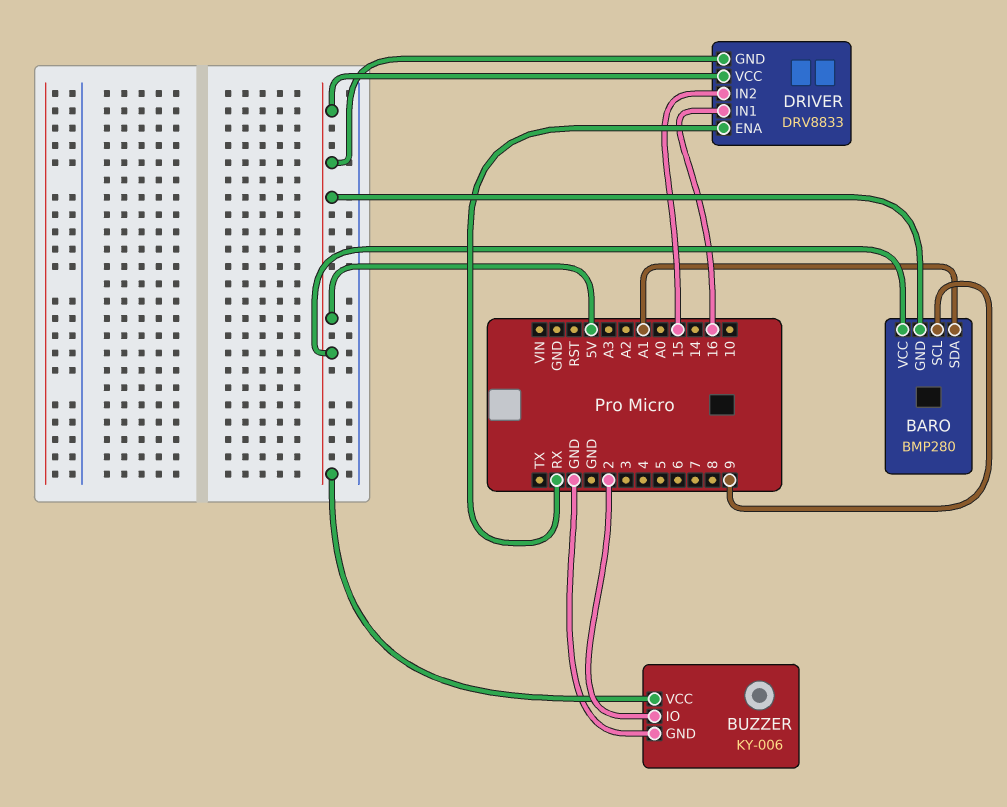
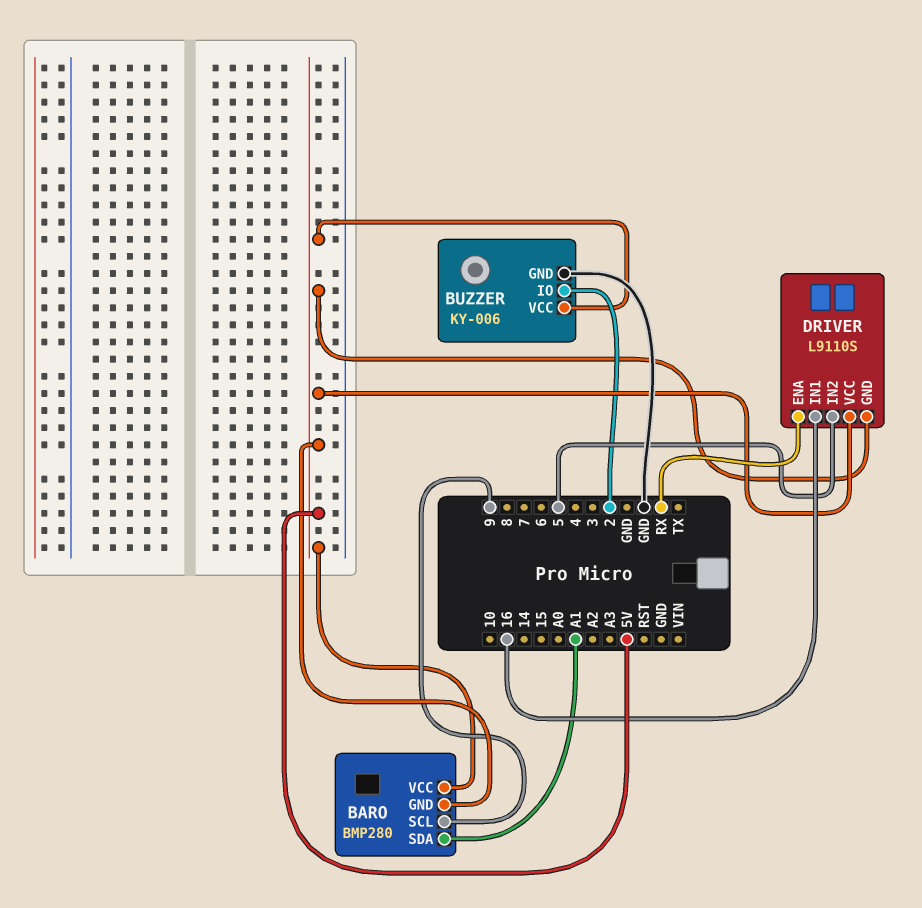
DRIVER: DRV8833 -> L9110S
DRIVER pin IN2: 15 -> 5

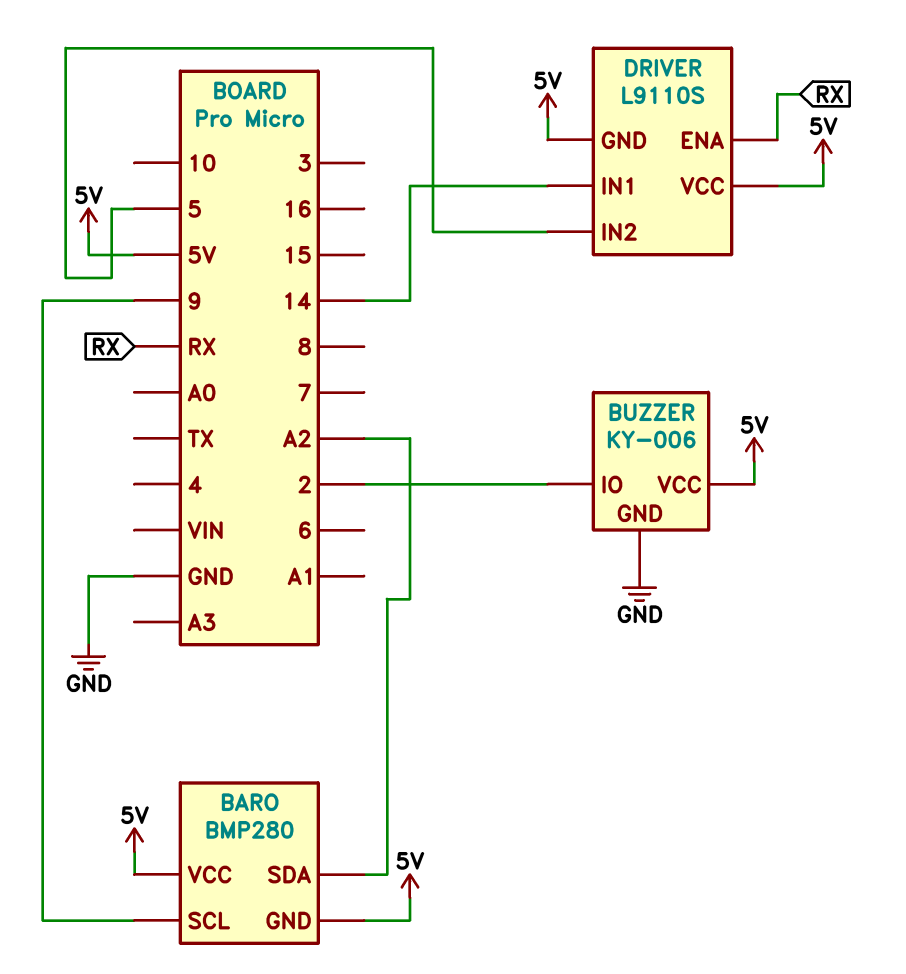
BARO pin SDA: A1 -> A2
DRIVER pin IN1: 16 -> 14

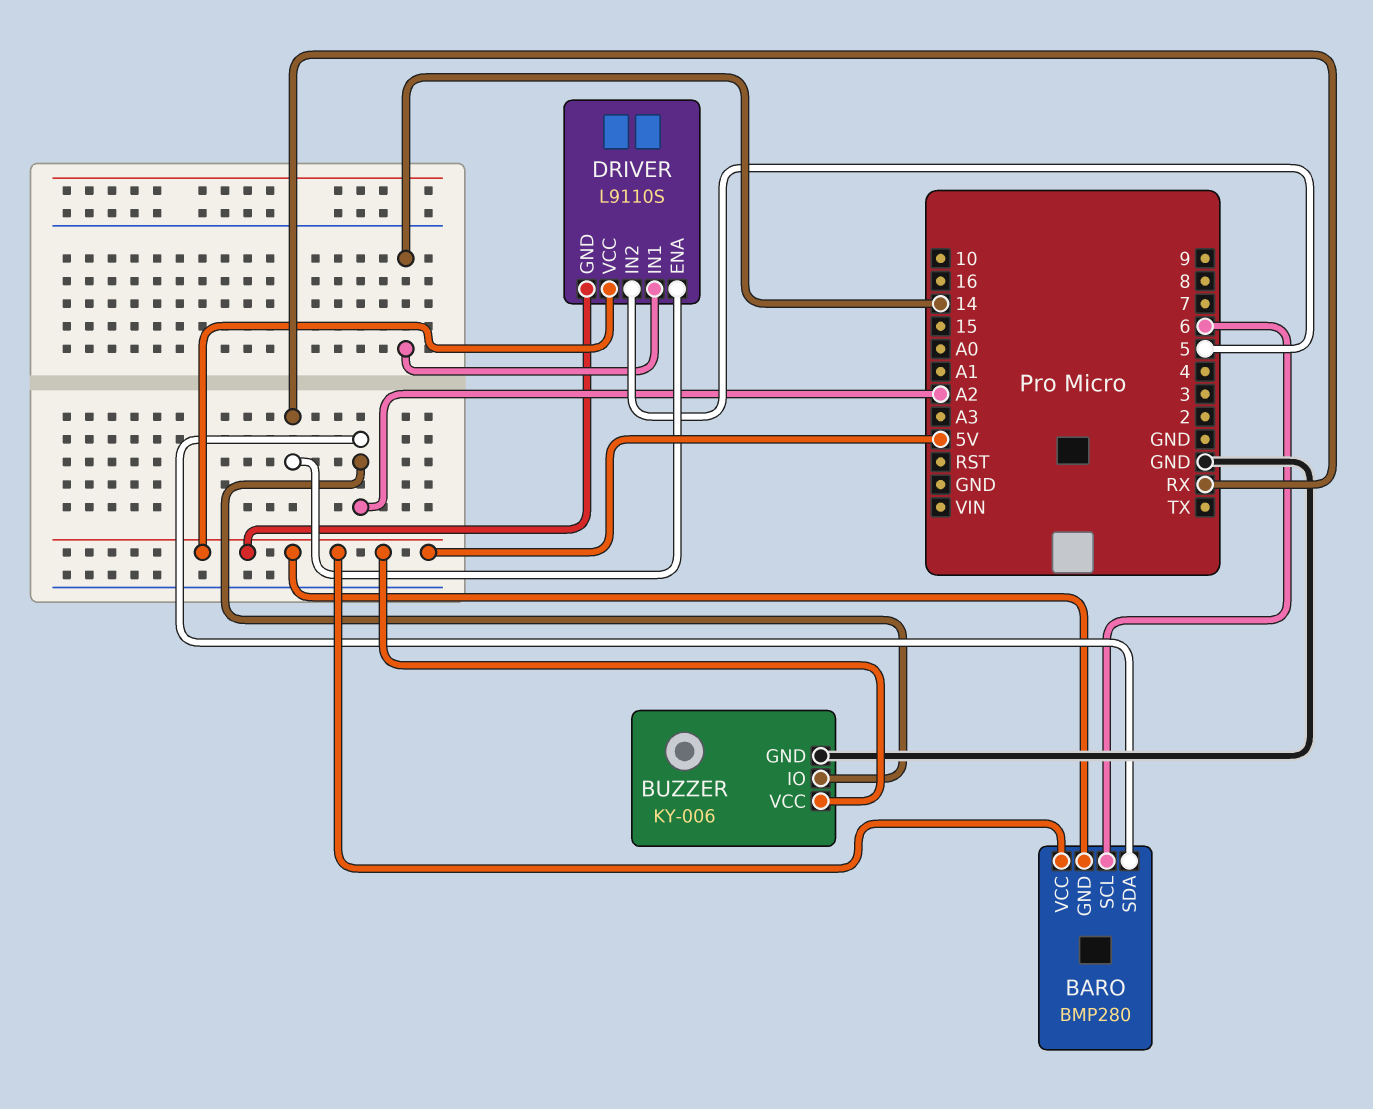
BARO pin SCL: 9 -> 6
BUZZER pin IO: 2 -> A2

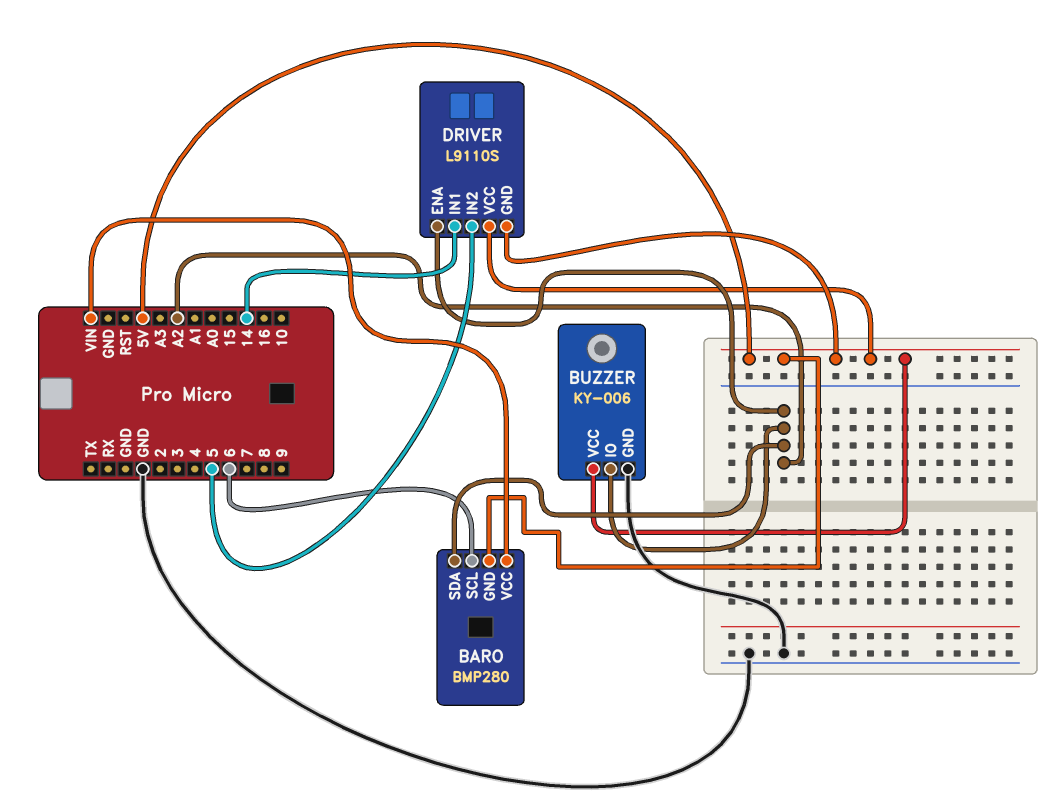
BARO pin VCC: 5V -> VIN
DRIVER pin ENA: RX -> A2

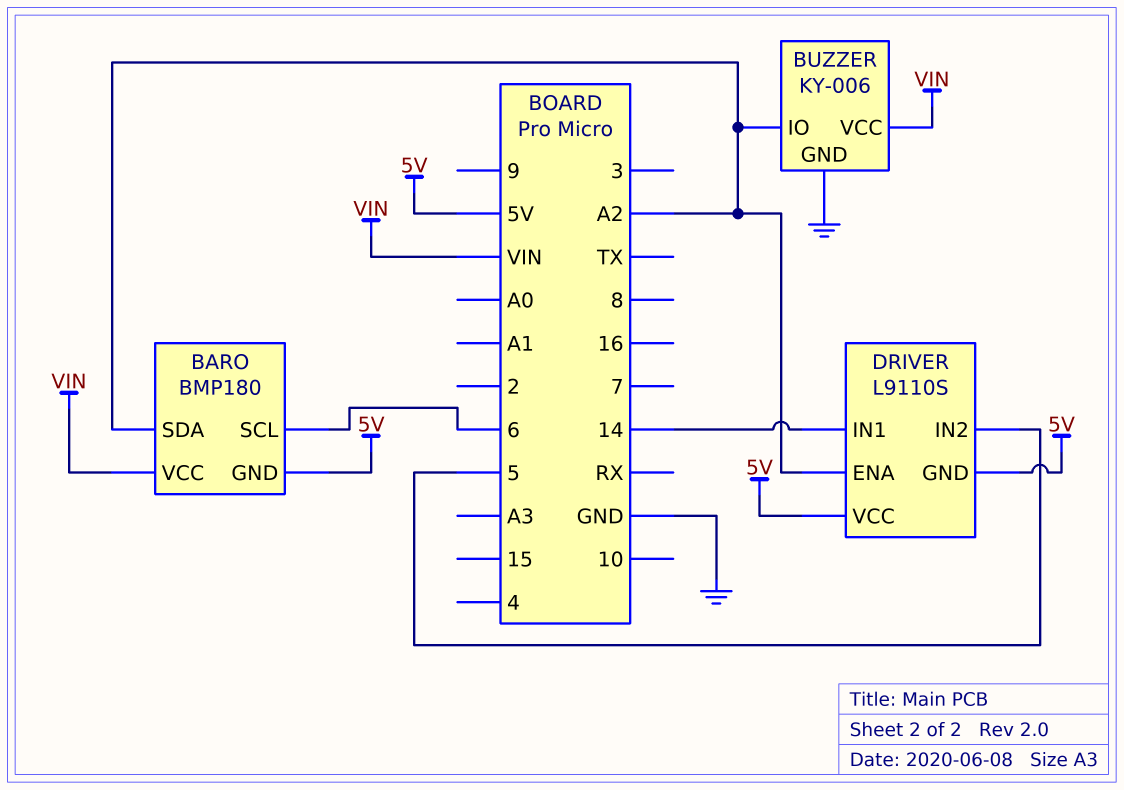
BARO: BMP280 -> BMP180
BUZZER pin VCC: 5V -> VIN

